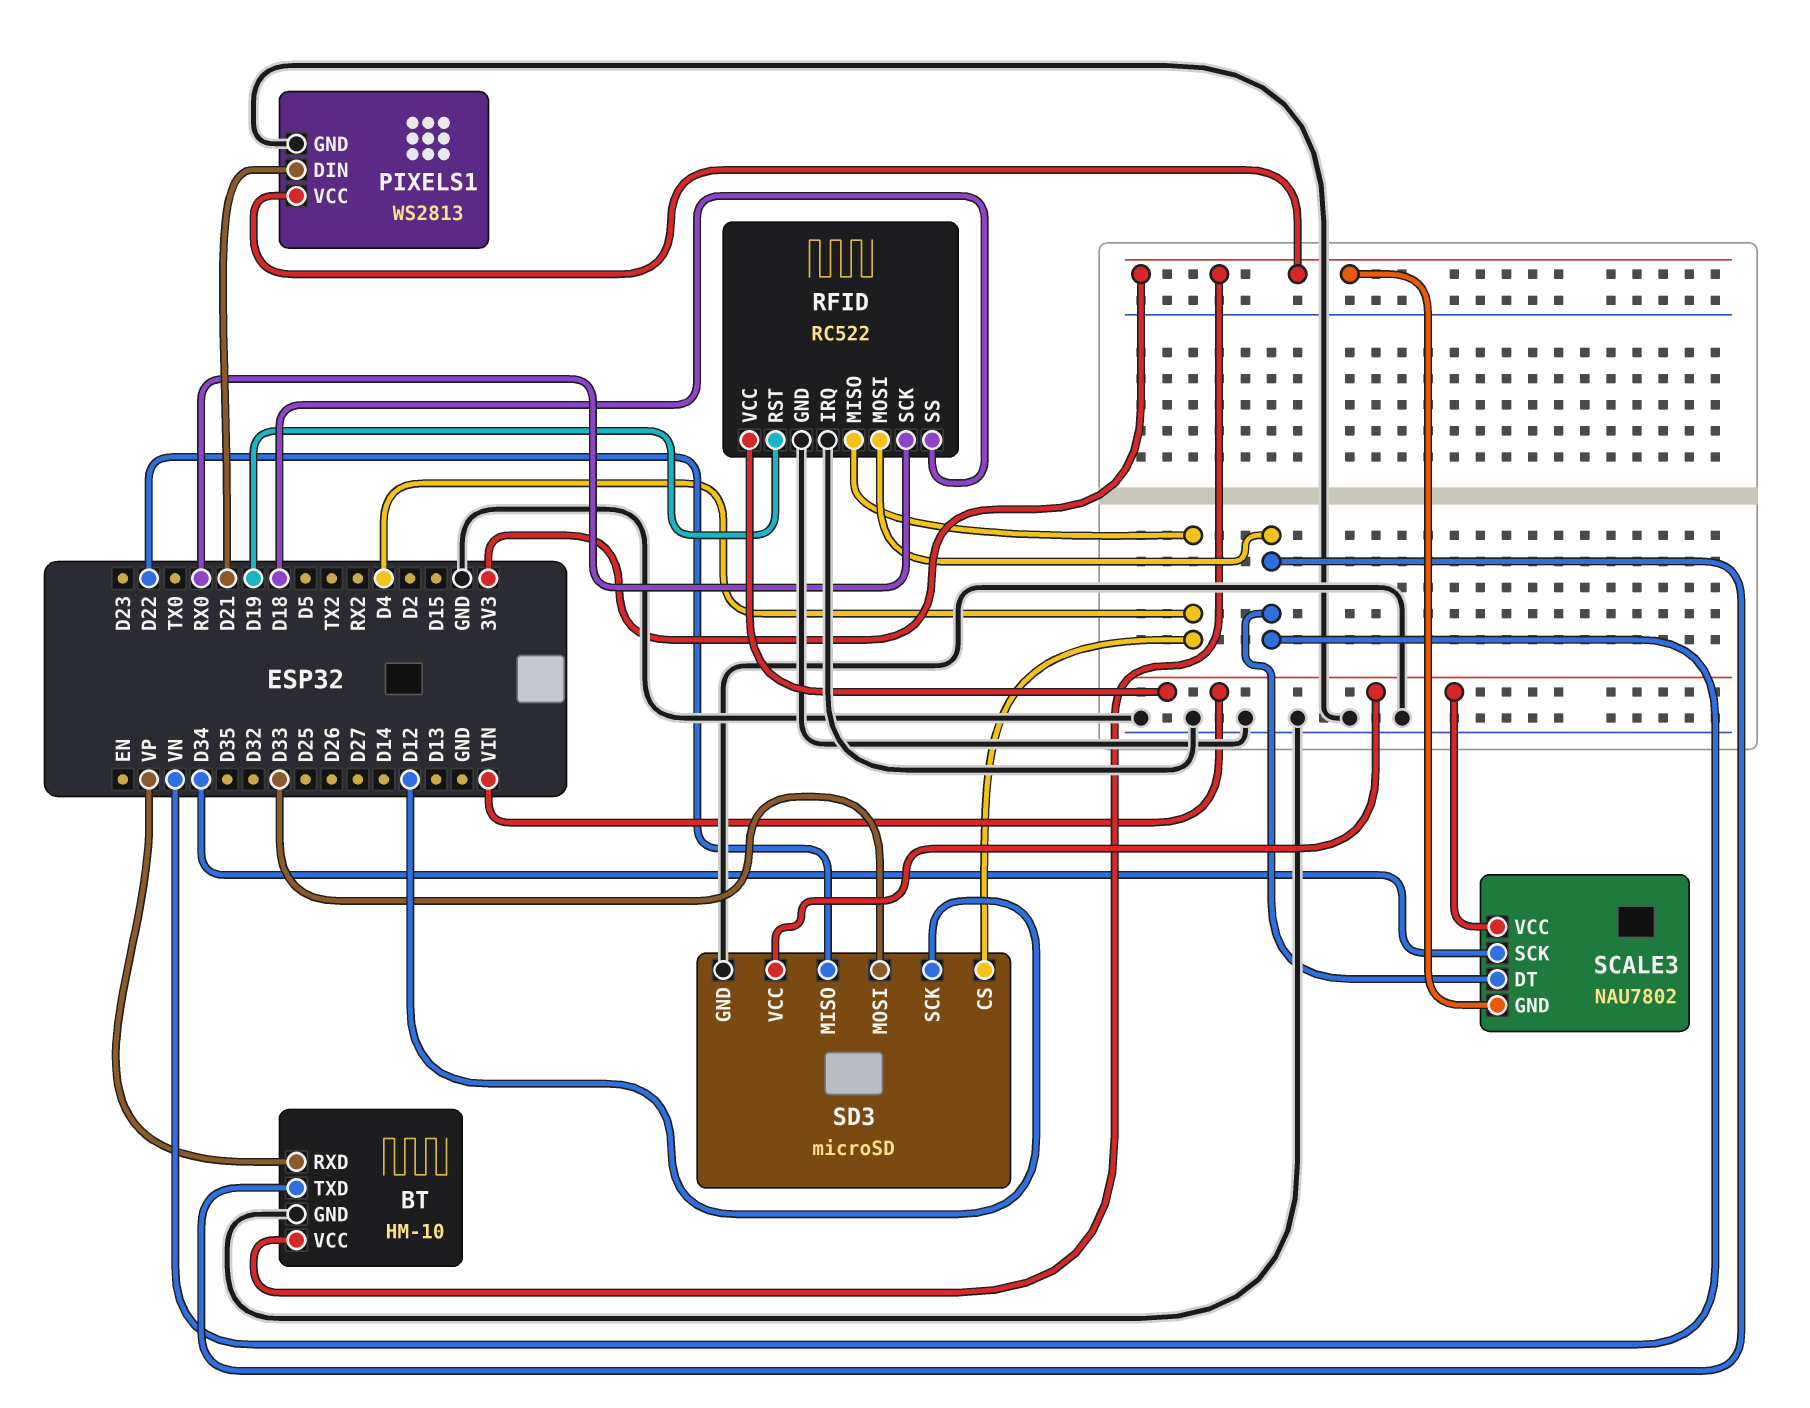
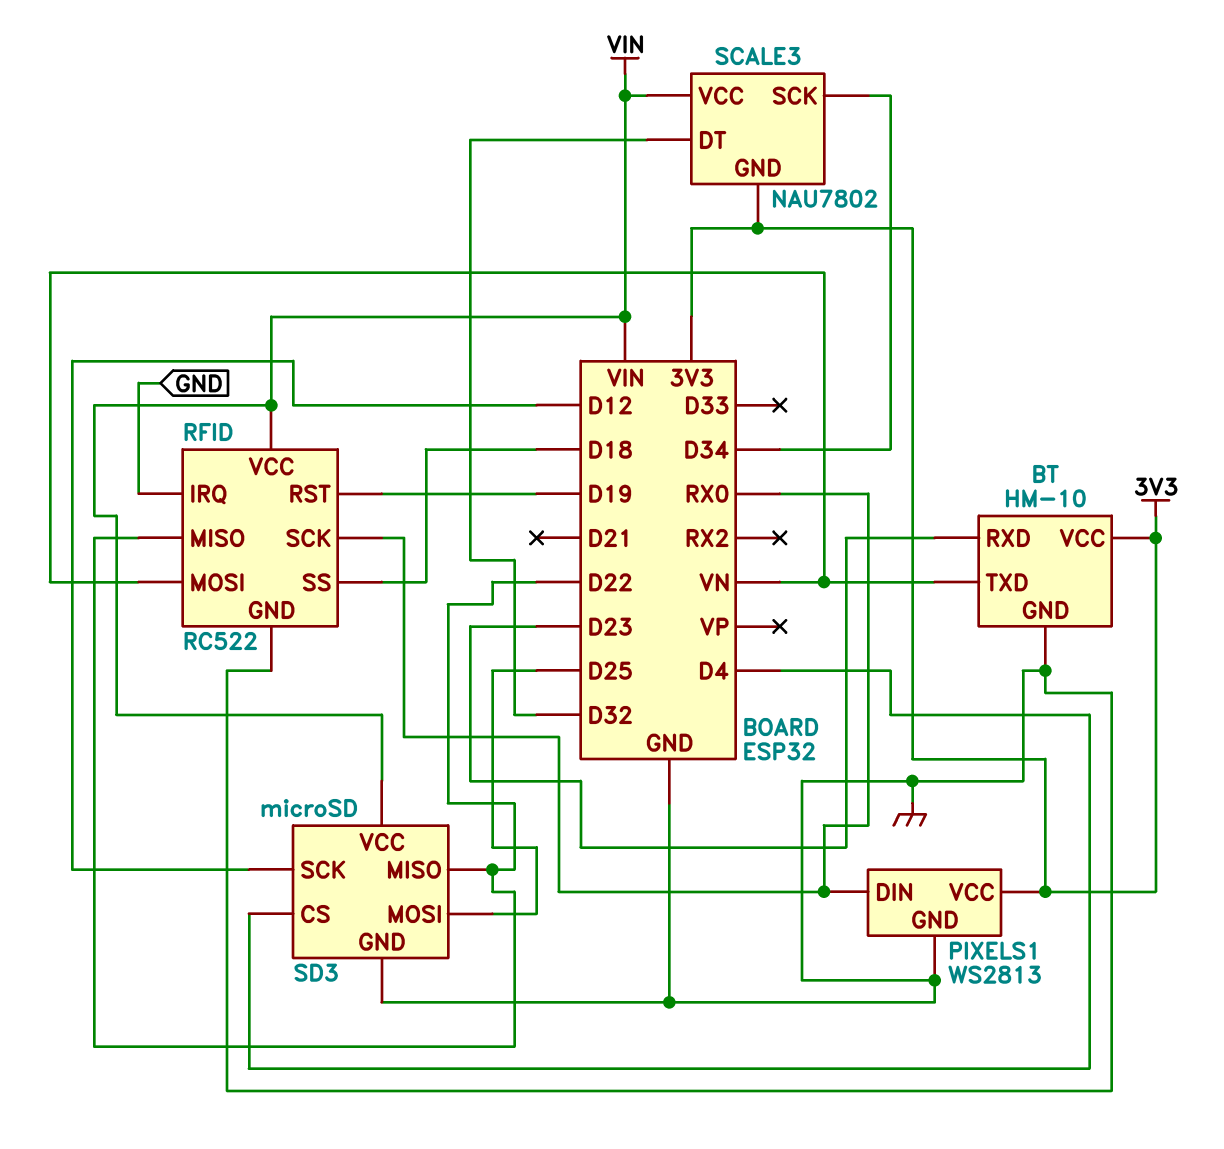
BT pin RXD: VP -> D23
PIXELS1 pin DIN: D21 -> RX0
RFID pin MISO: D4 -> D22
SCALE3 pin DT: VN -> D32
SD3 pin MOSI: D33 -> D25

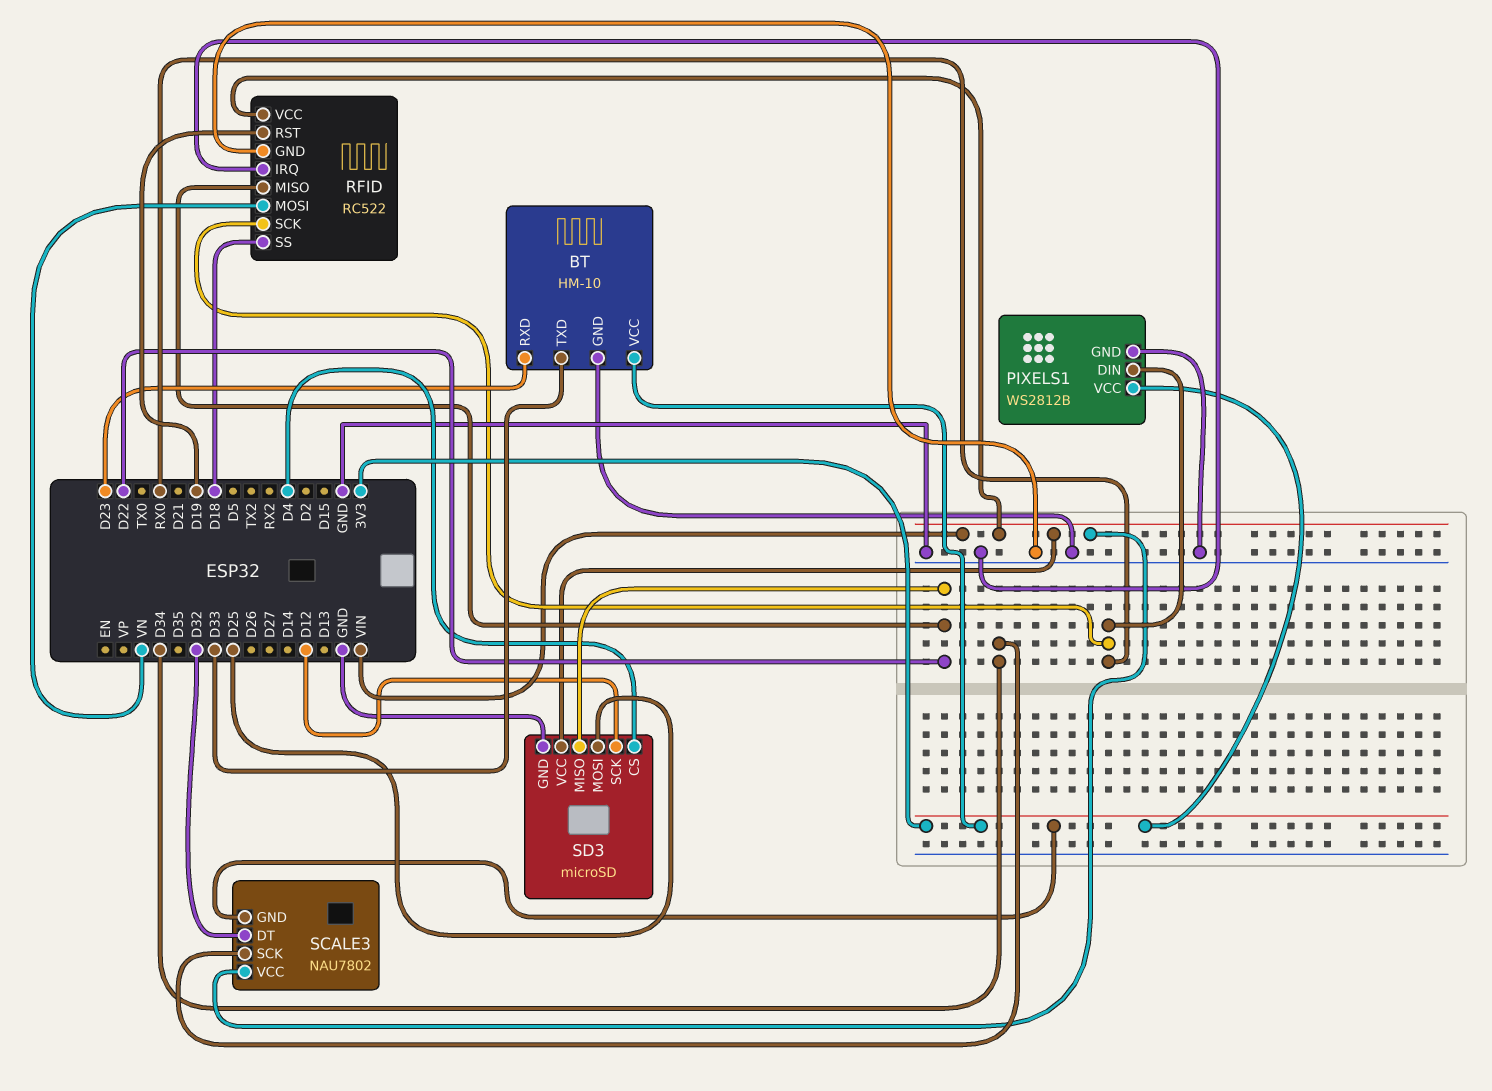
BT pin TXD: VN -> D33
PIXELS1: WS2813 -> WS2812B

